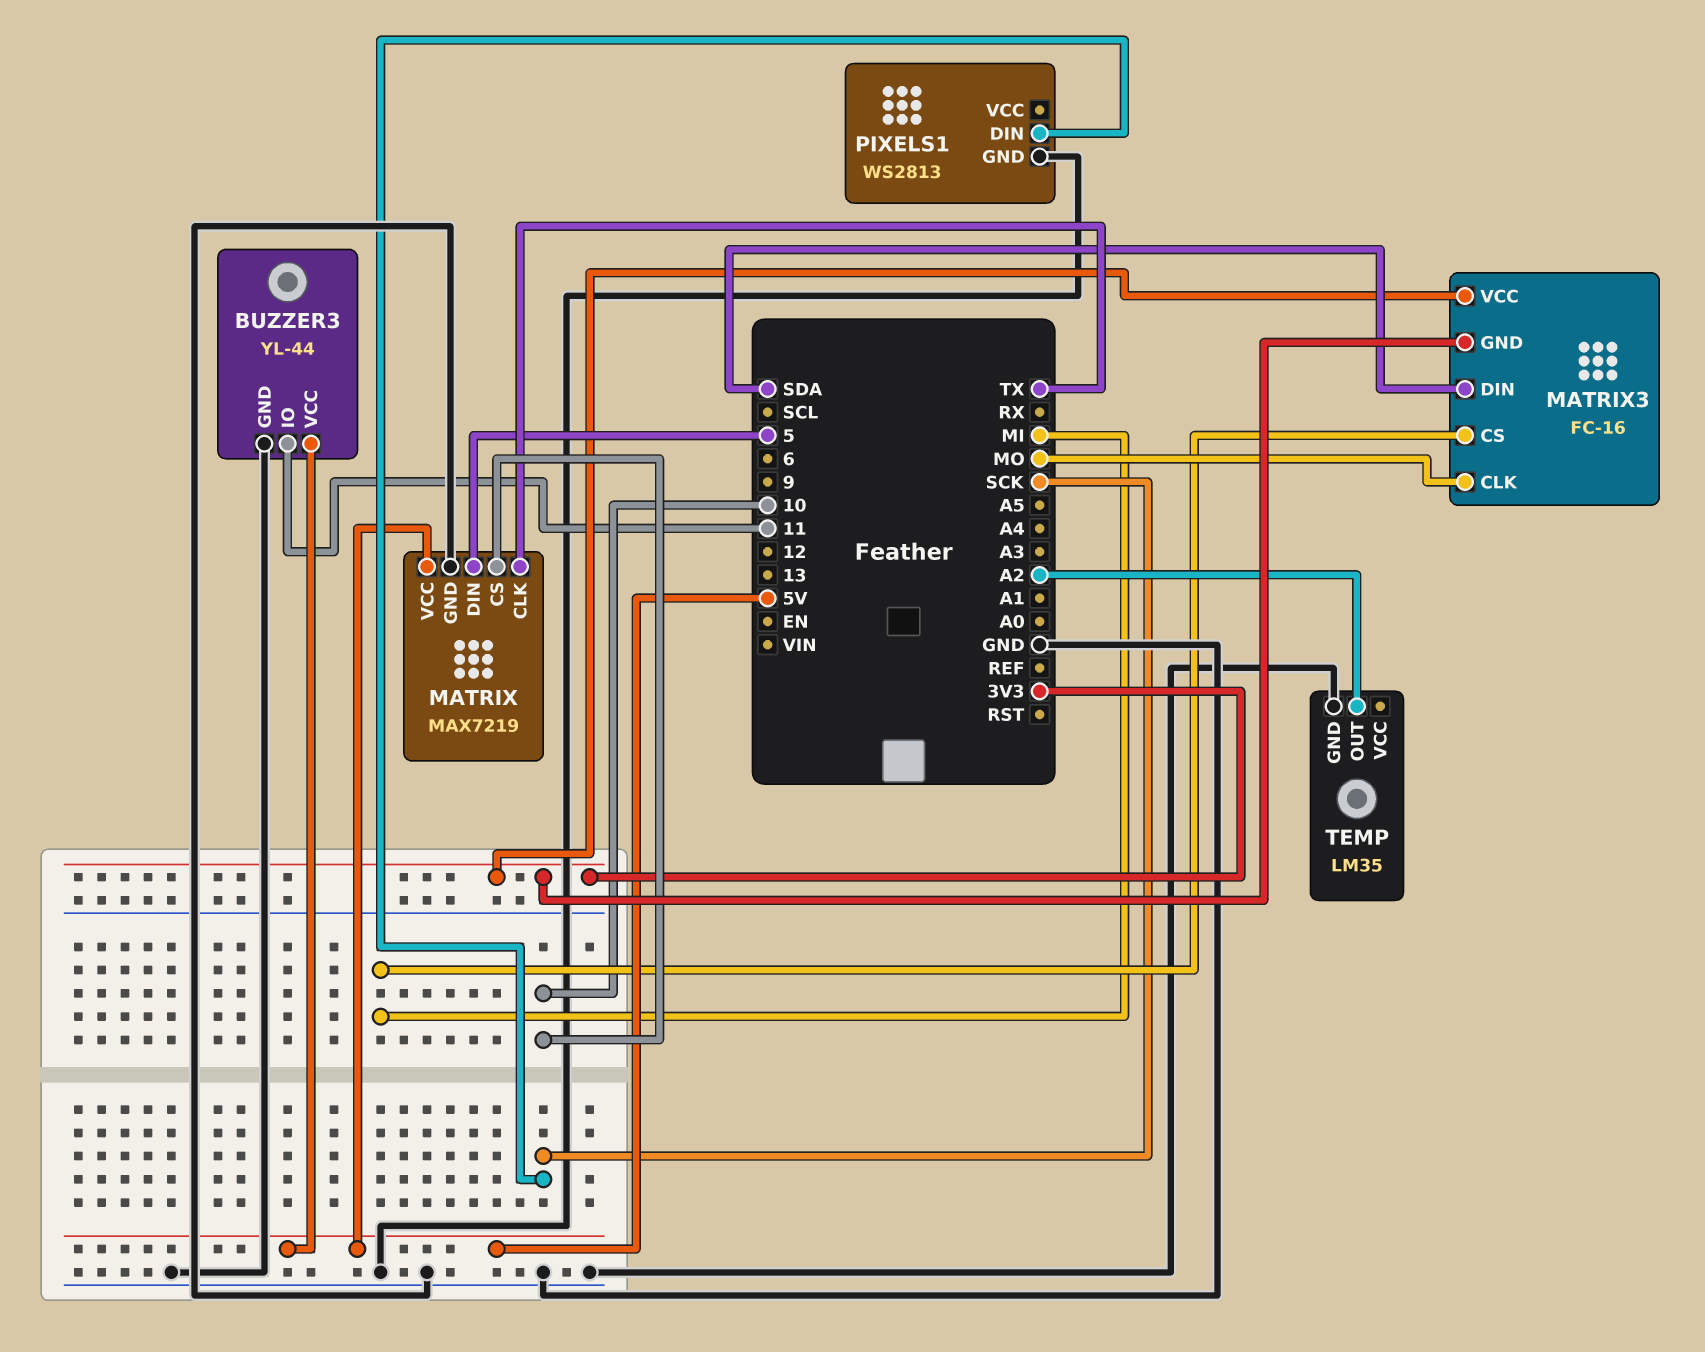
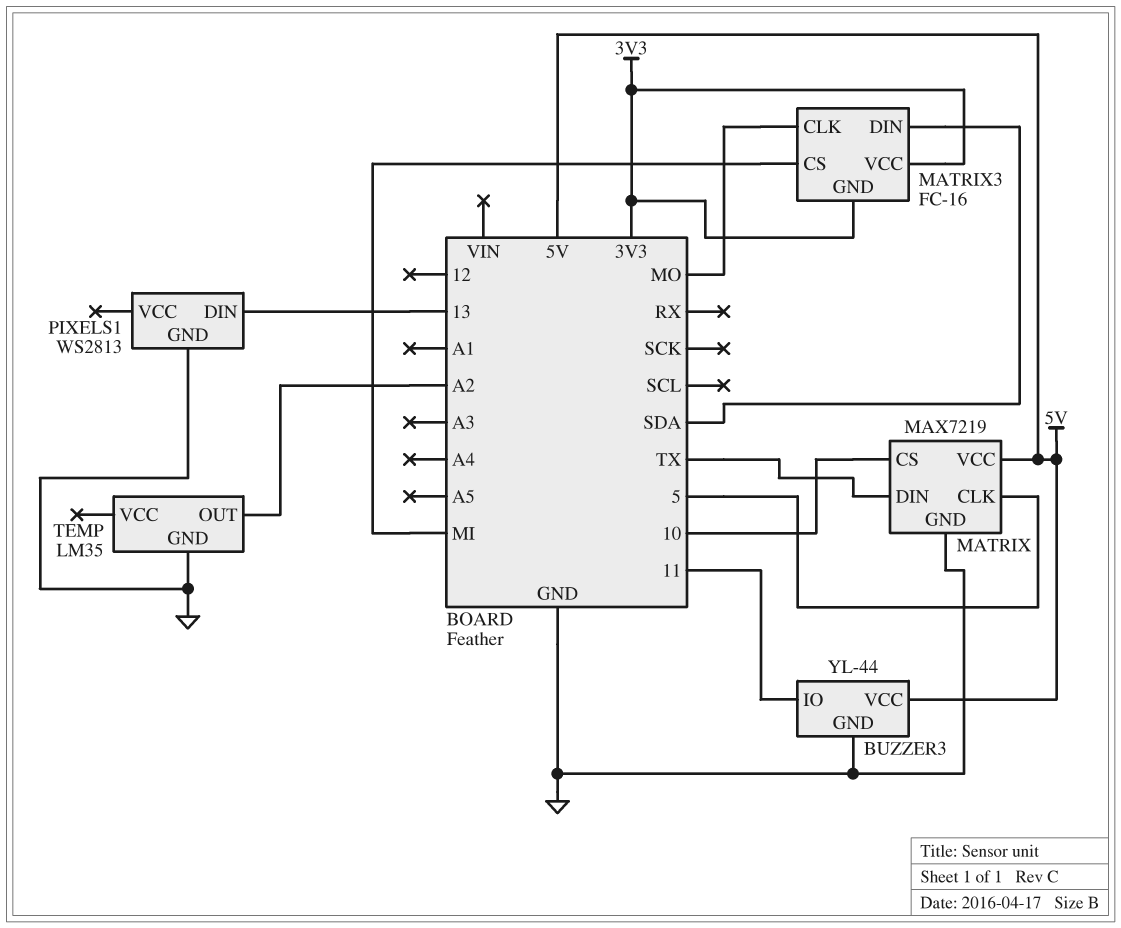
MATRIX pin CLK: TX -> 5
MATRIX pin DIN: 5 -> TX
PIXELS1 pin DIN: SCK -> 13

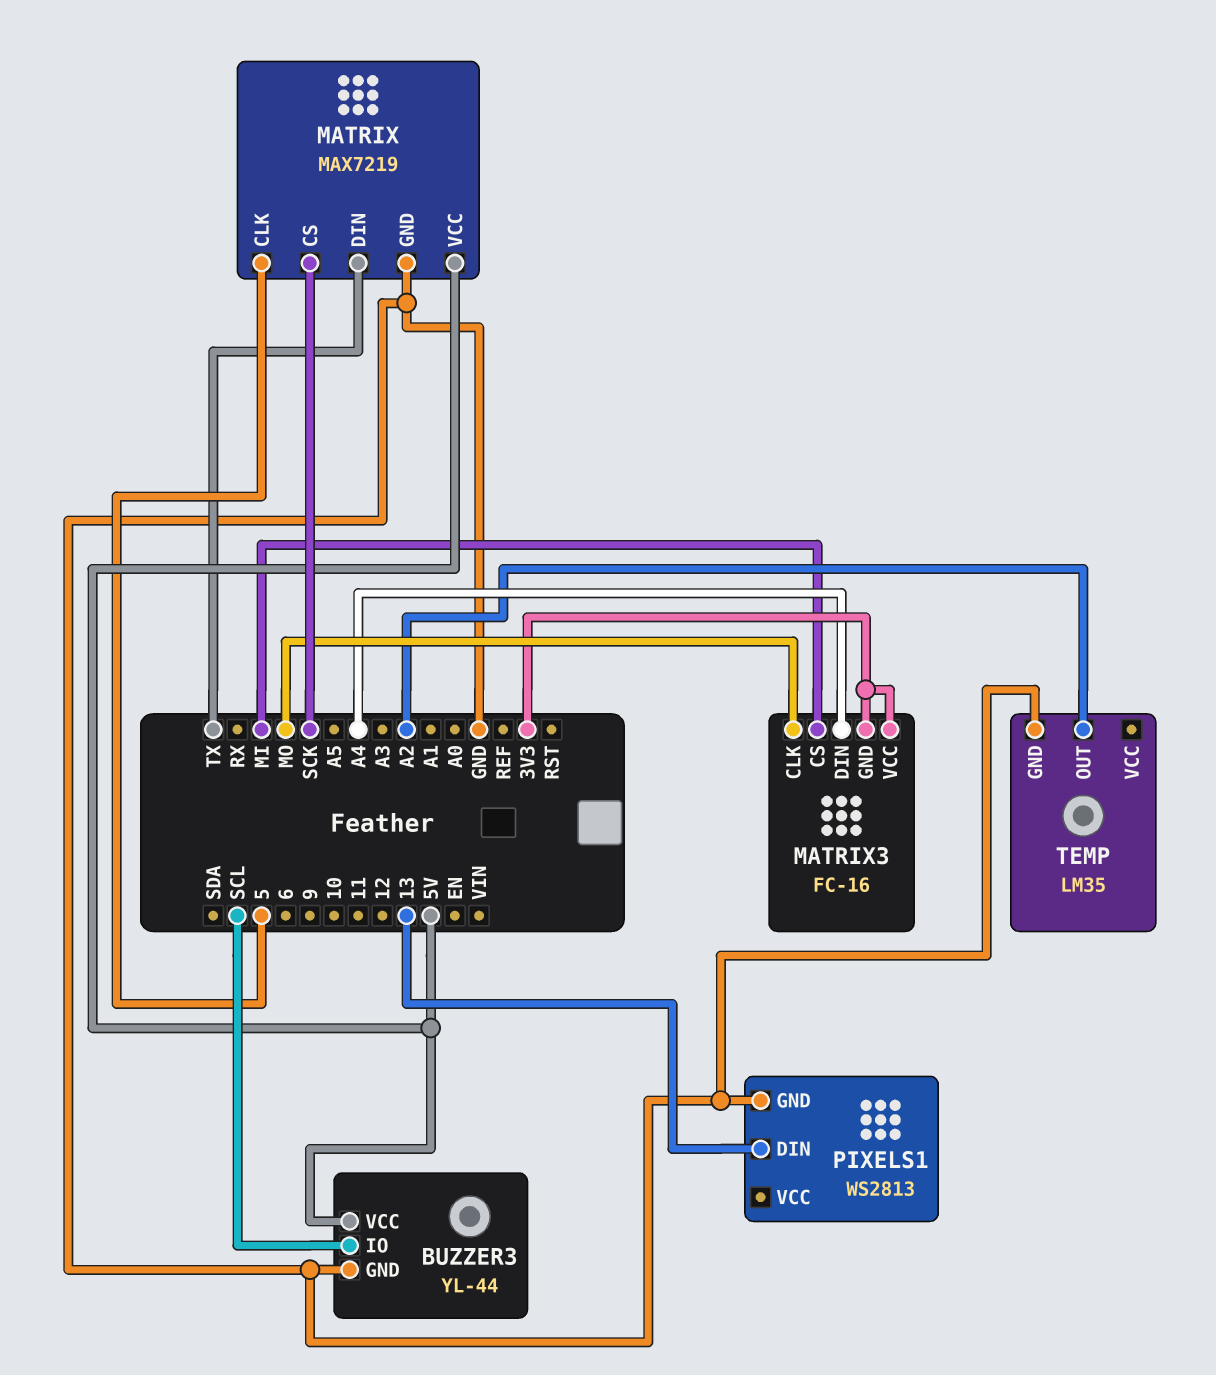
BUZZER3 pin IO: 11 -> SCL
MATRIX pin CS: 10 -> SCK
MATRIX3 pin DIN: SDA -> A4

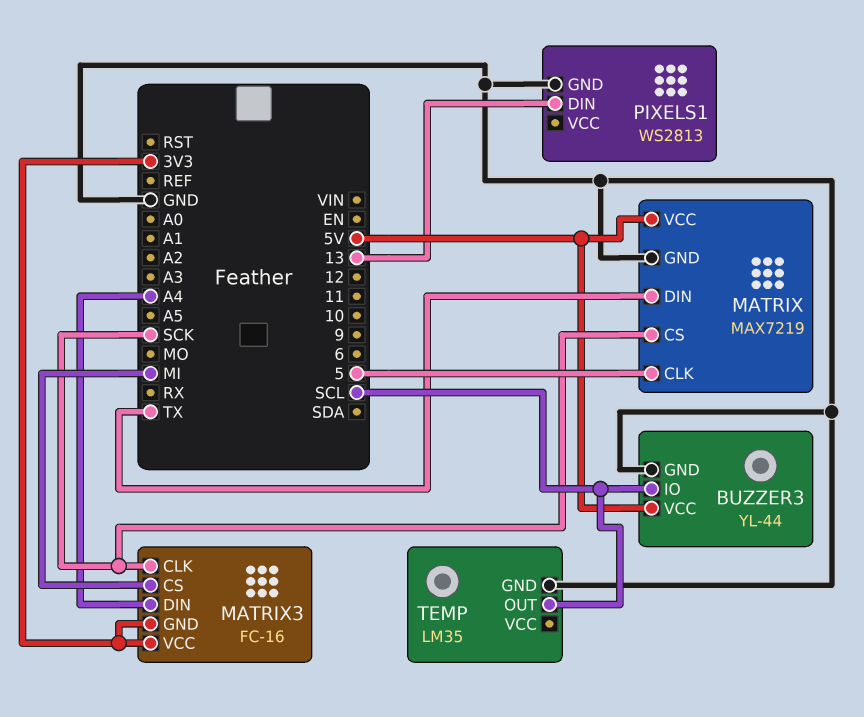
MATRIX3 pin CLK: MO -> SCK
TEMP pin OUT: A2 -> SCL

